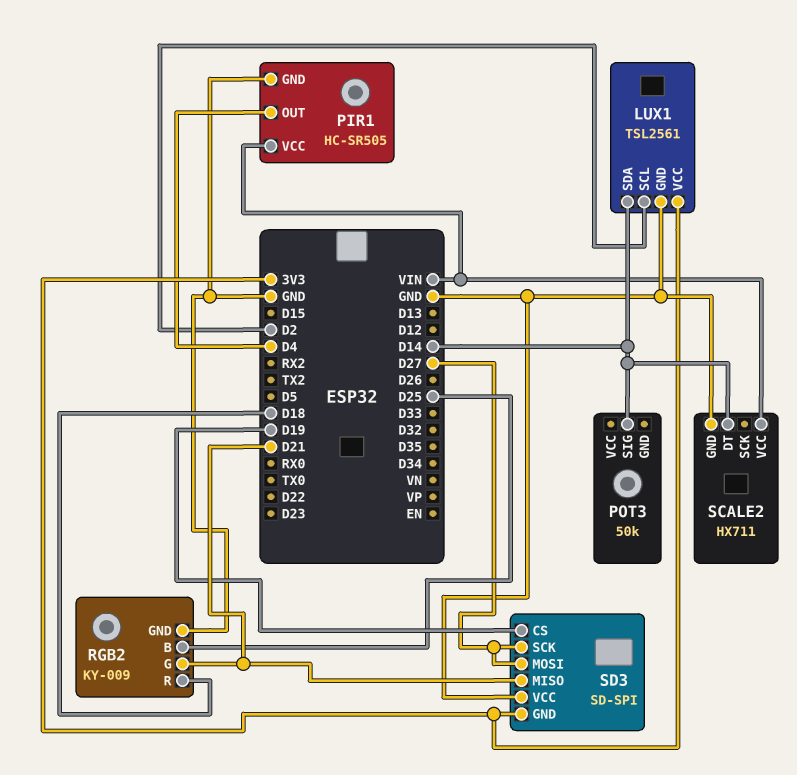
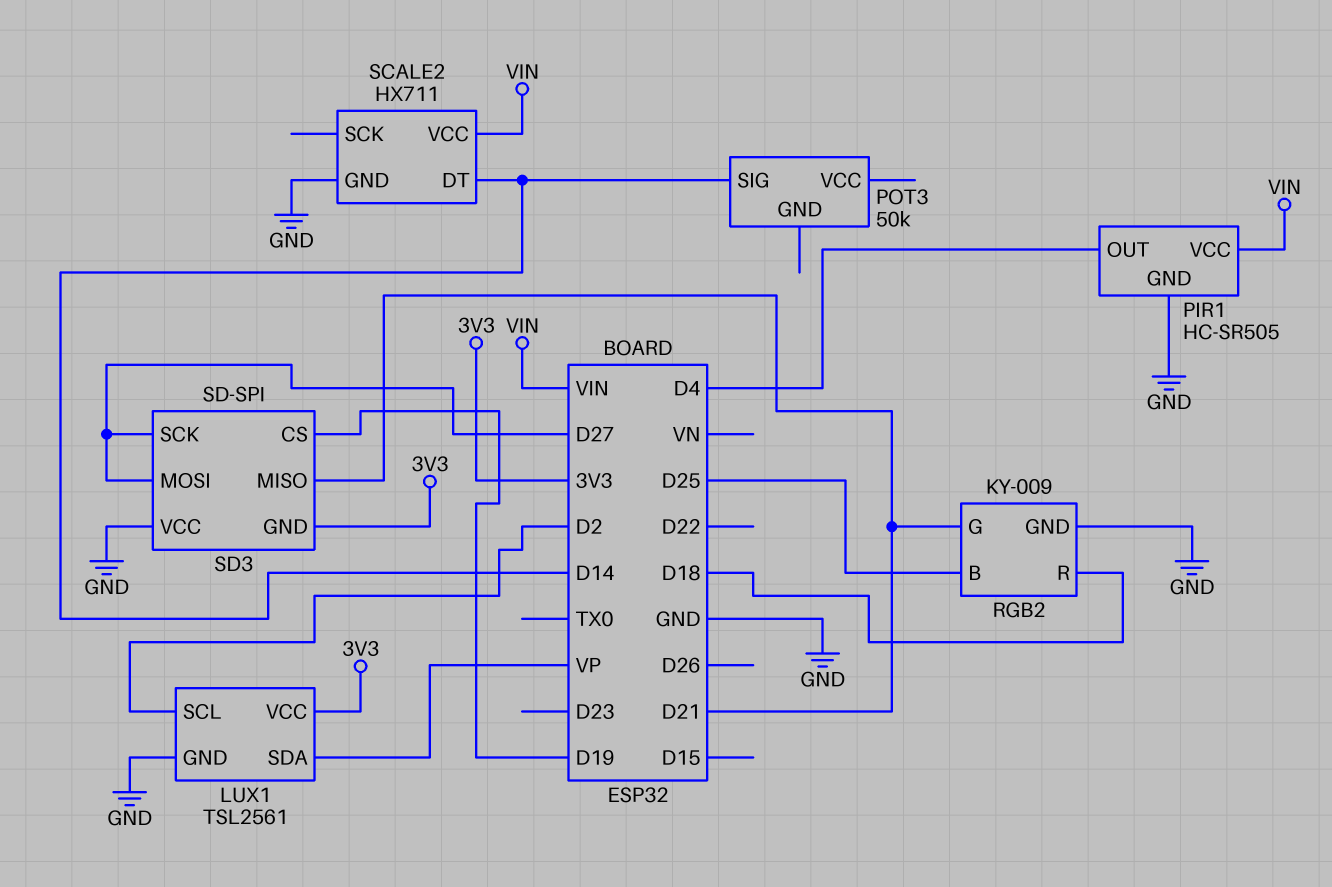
LUX1 pin SDA: D14 -> VP

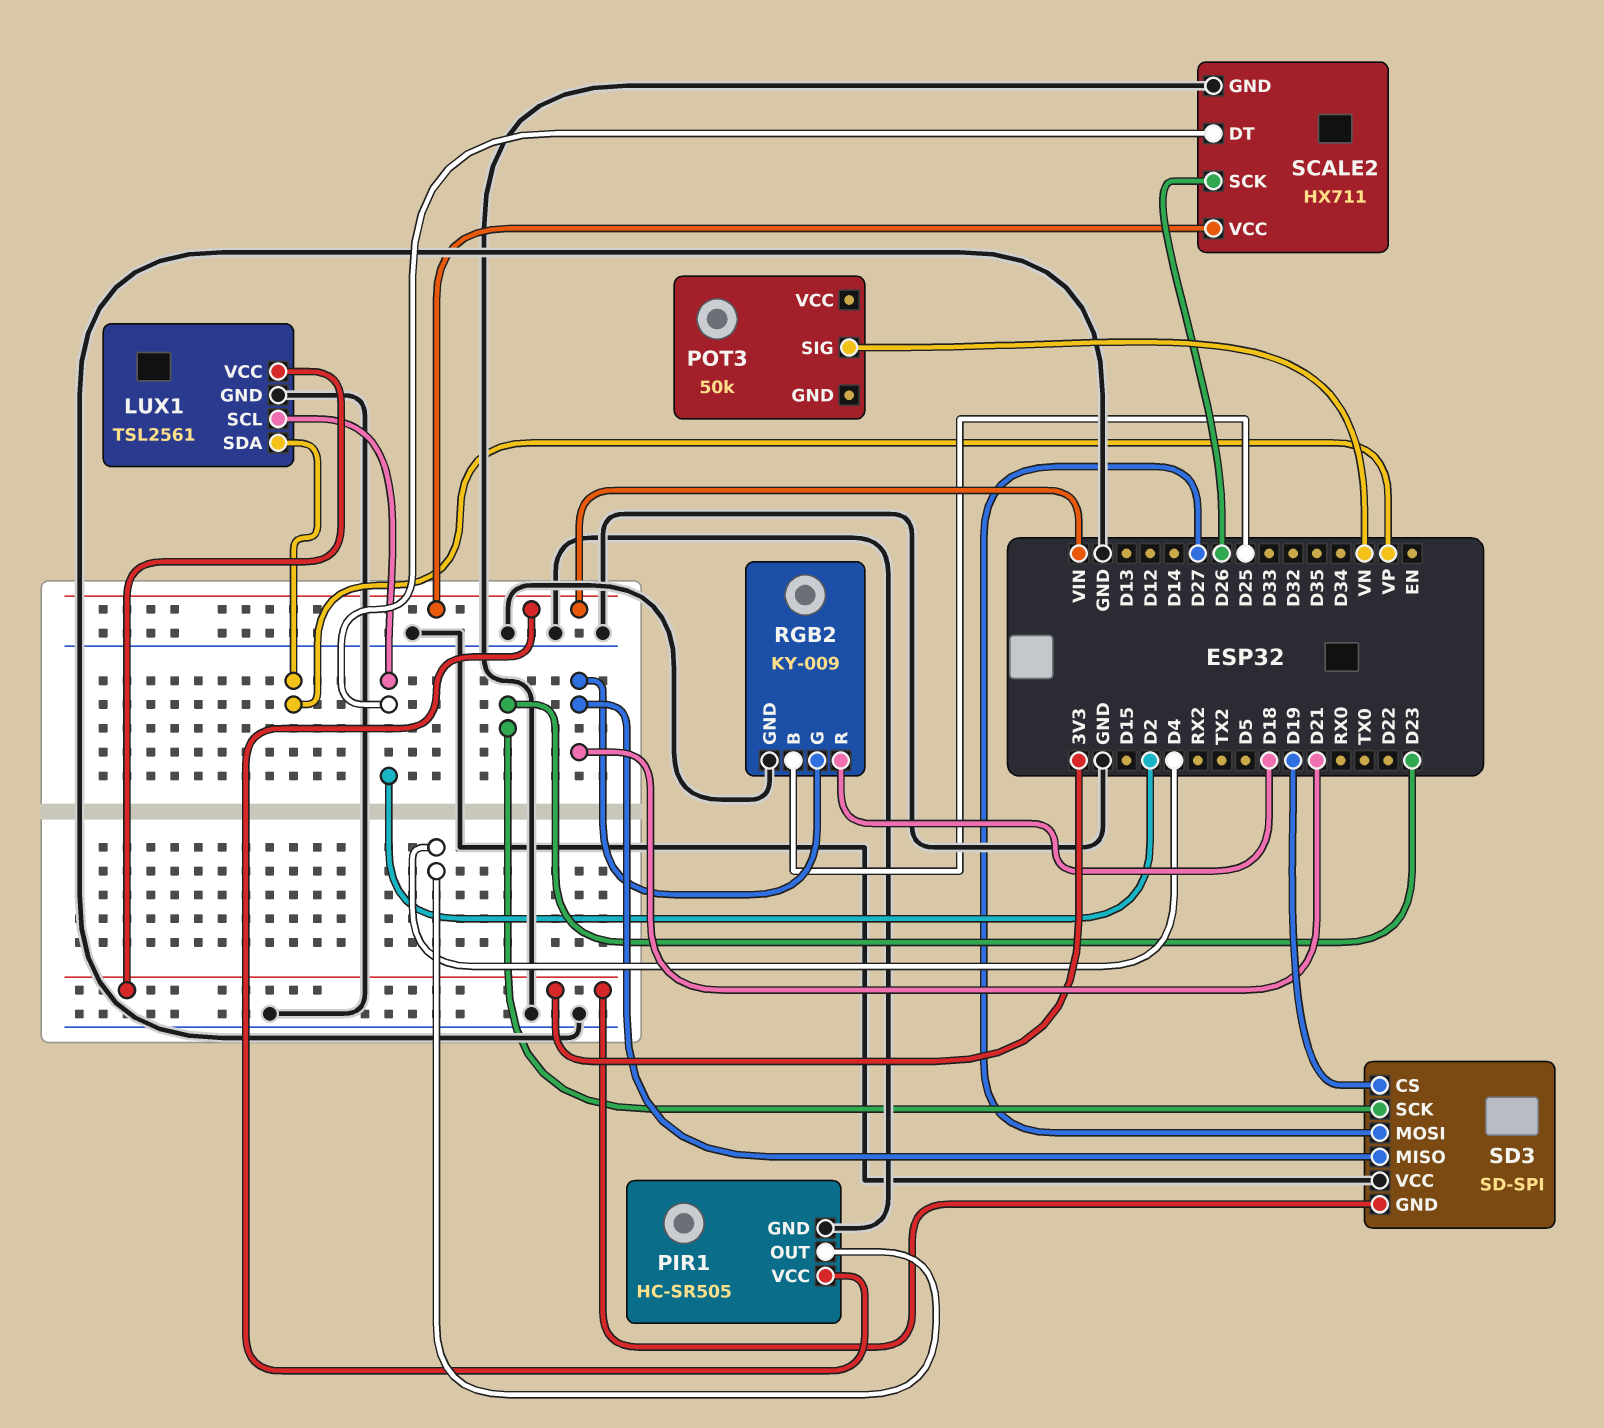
POT3 pin SIG: D14 -> VN
SCALE2 pin DT: D14 -> D2
SCALE2 pin SCK: none -> D26
SD3 pin SCK: D27 -> D23

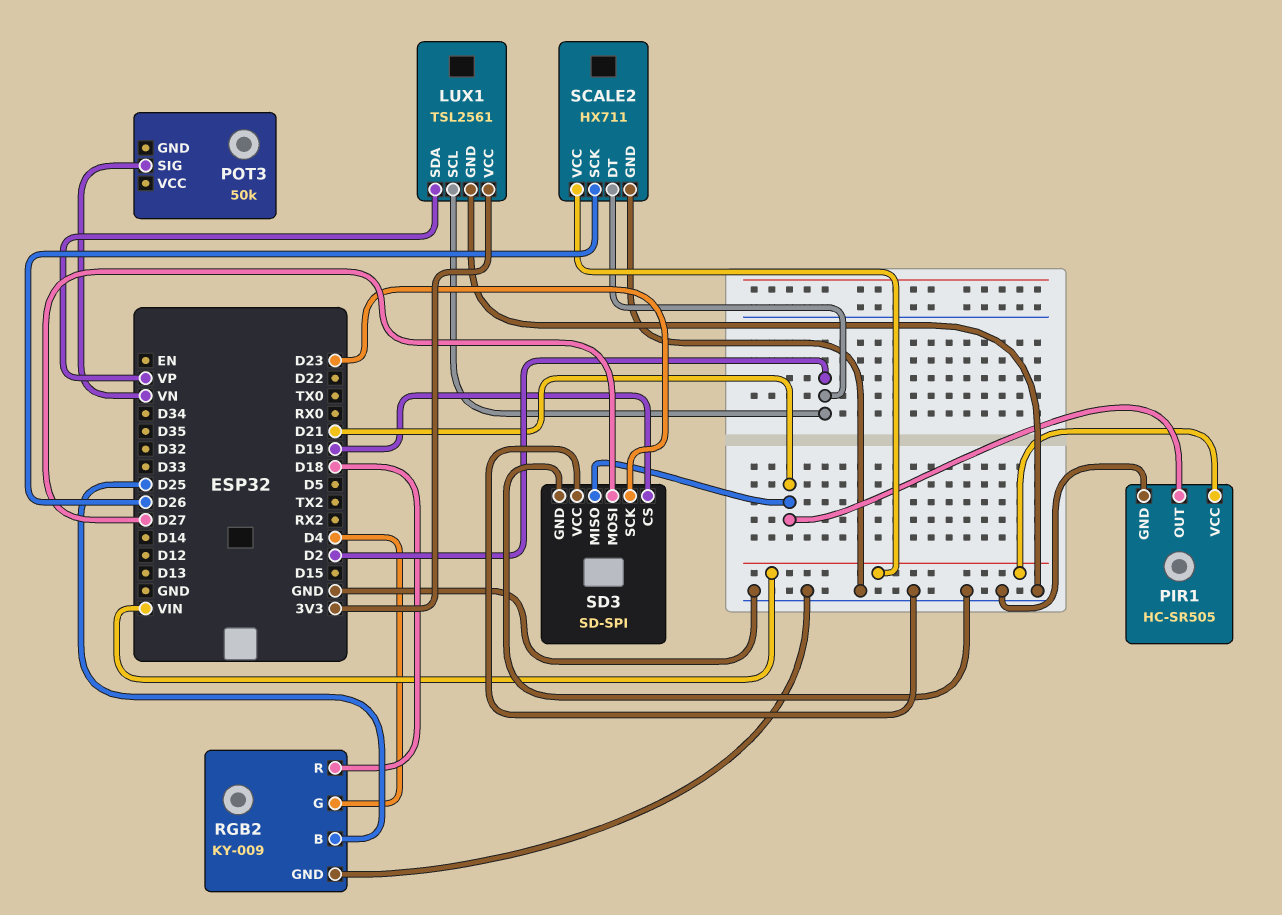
PIR1 pin OUT: D4 -> D21
RGB2 pin G: D21 -> D4
SD3 pin GND: 3V3 -> GND

